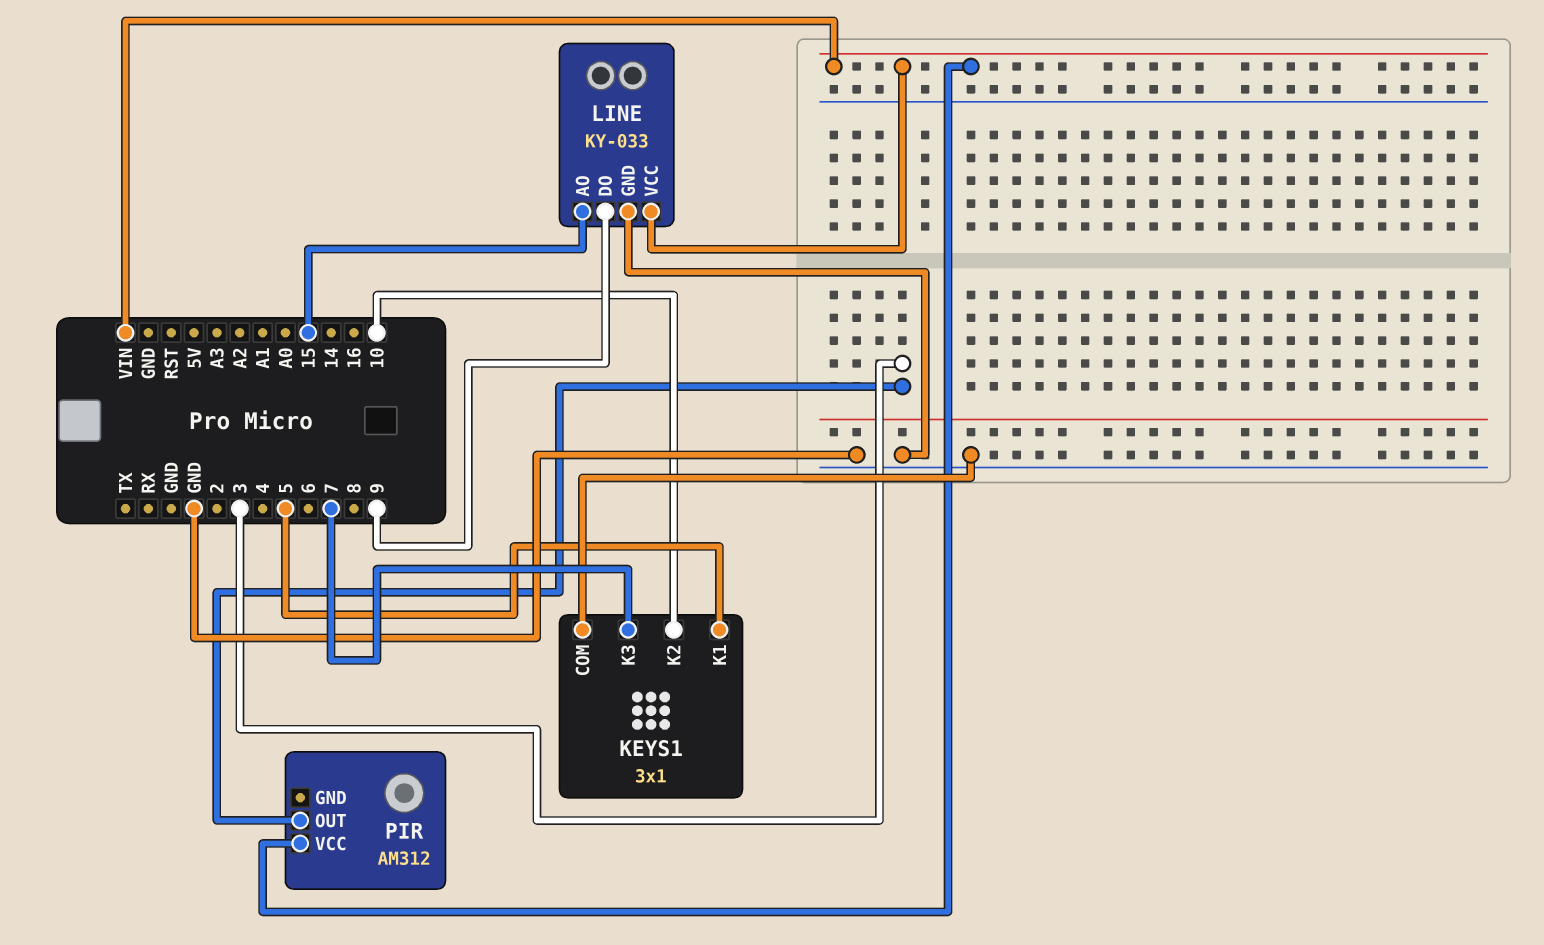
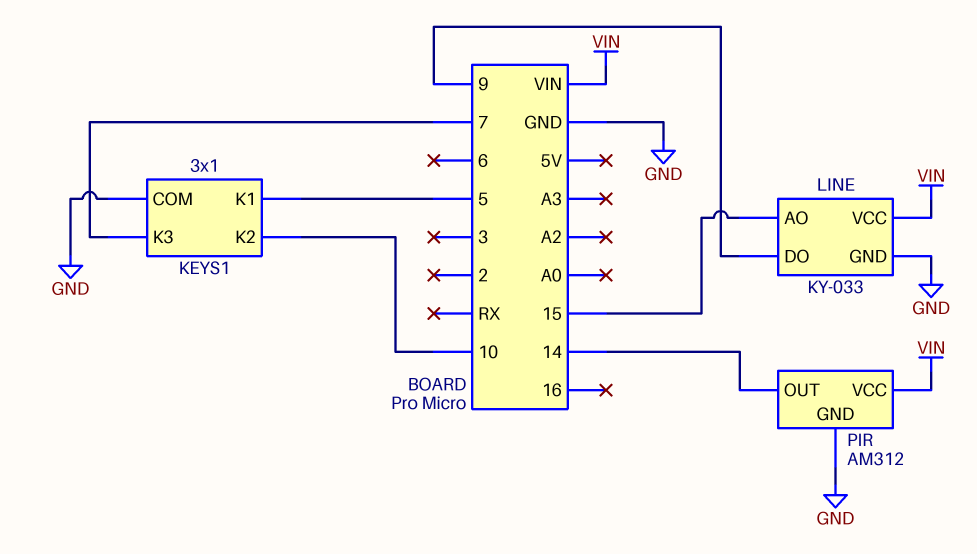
PIR pin GND: none -> GND
PIR pin OUT: 3 -> 14

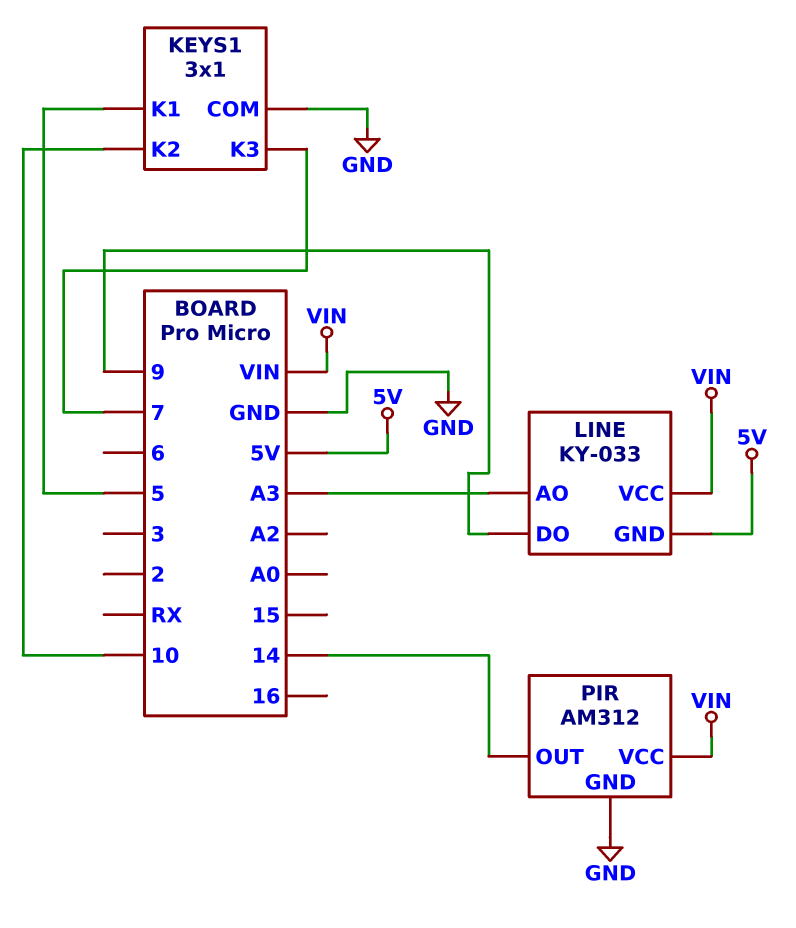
LINE pin AO: 15 -> A3
LINE pin GND: GND -> 5V

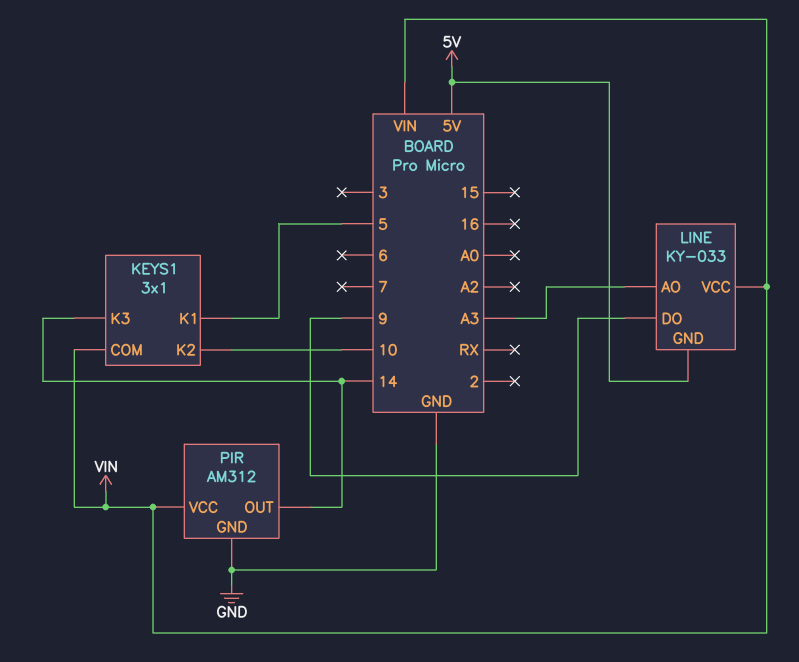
KEYS1 pin COM: GND -> VIN
KEYS1 pin K3: 7 -> 14

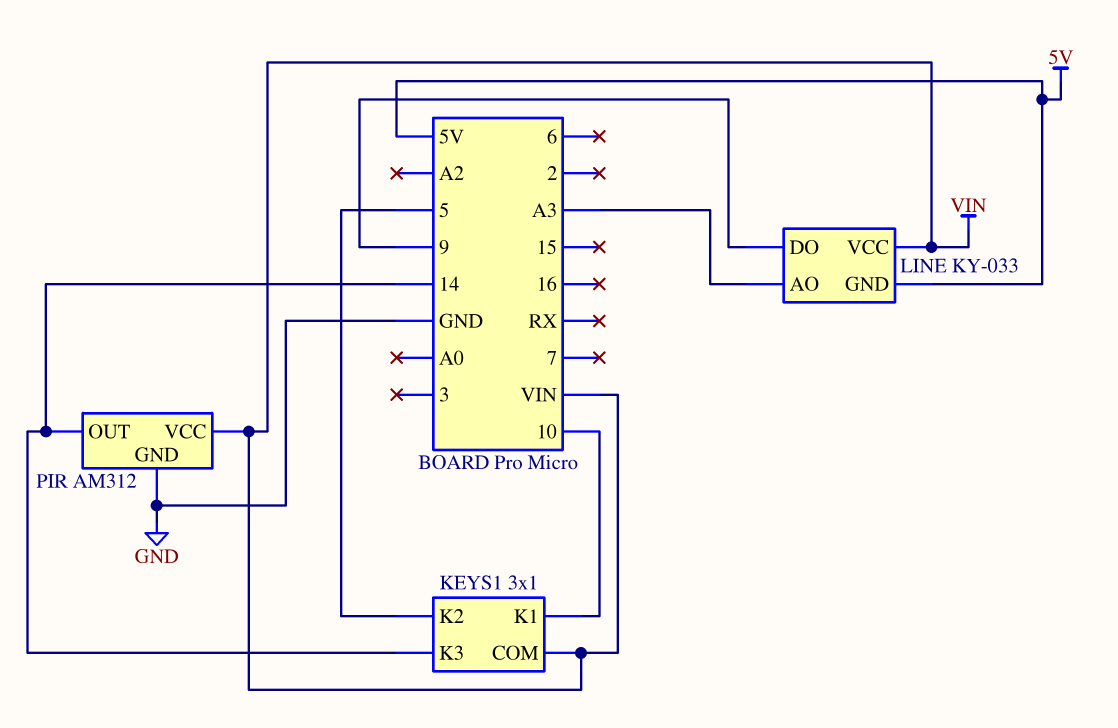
KEYS1 pin K1: 5 -> 10
KEYS1 pin K2: 10 -> 5

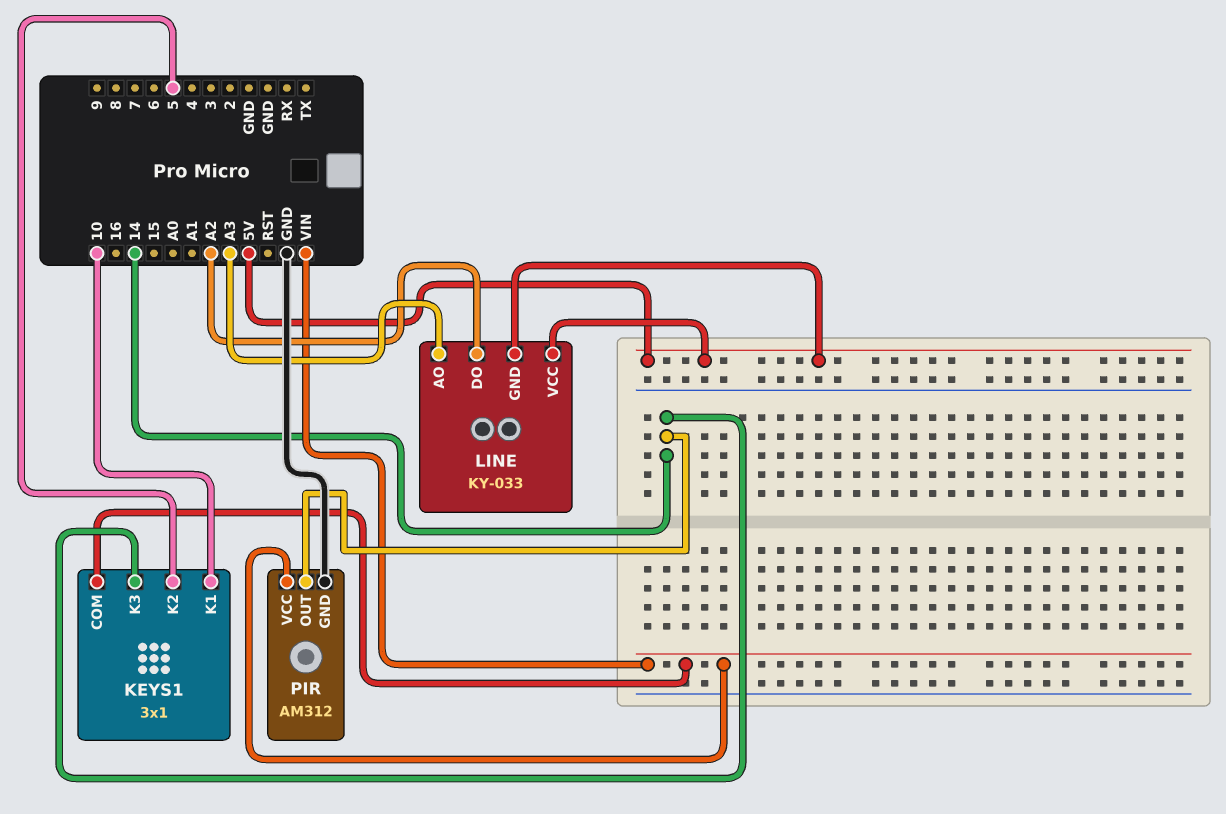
LINE pin DO: 9 -> A2
LINE pin VCC: VIN -> 5V

